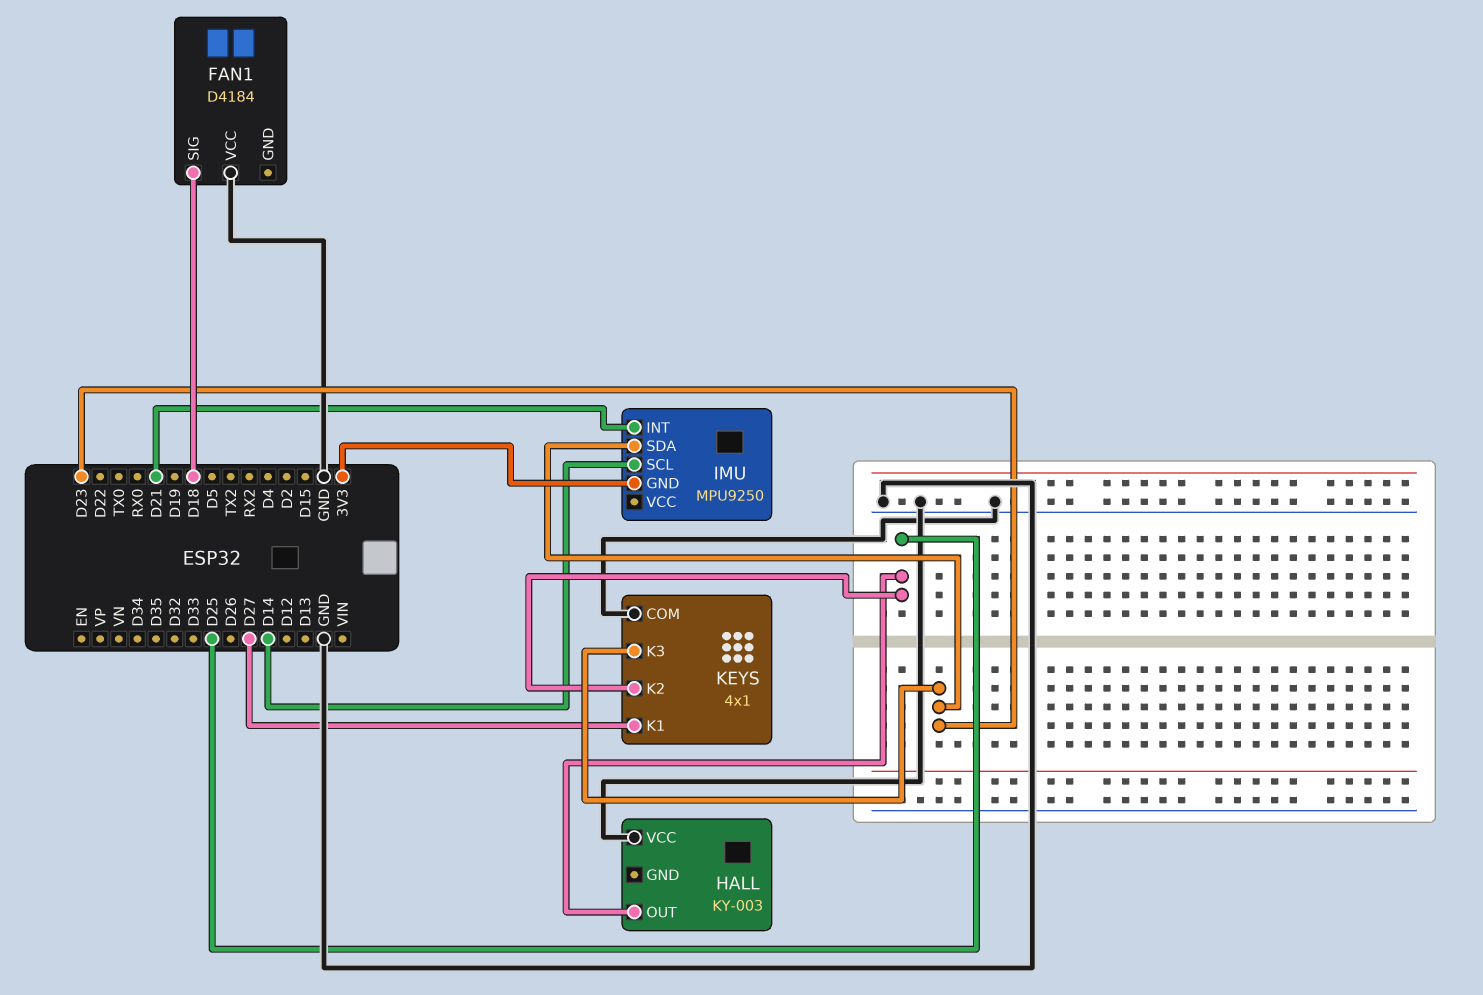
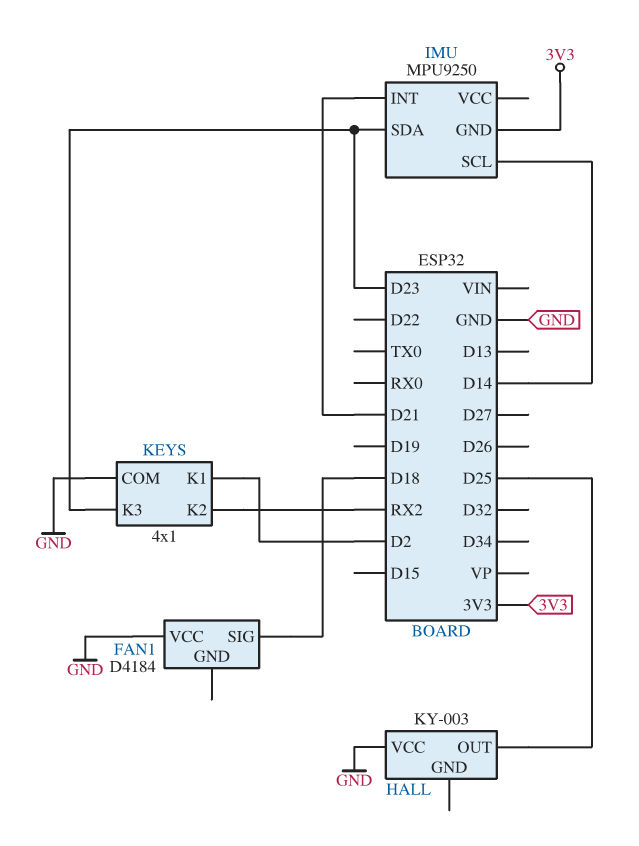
KEYS pin K1: D27 -> D2
KEYS pin K2: D25 -> RX2

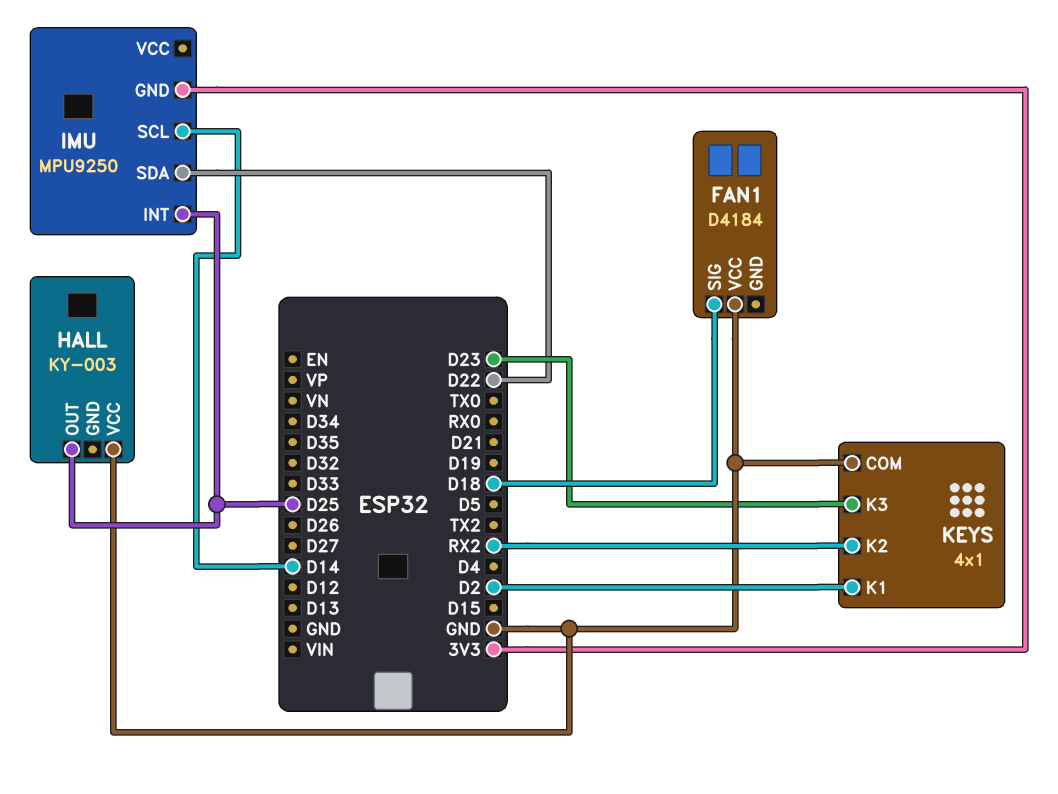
IMU pin INT: D21 -> D25
IMU pin SDA: D23 -> D22

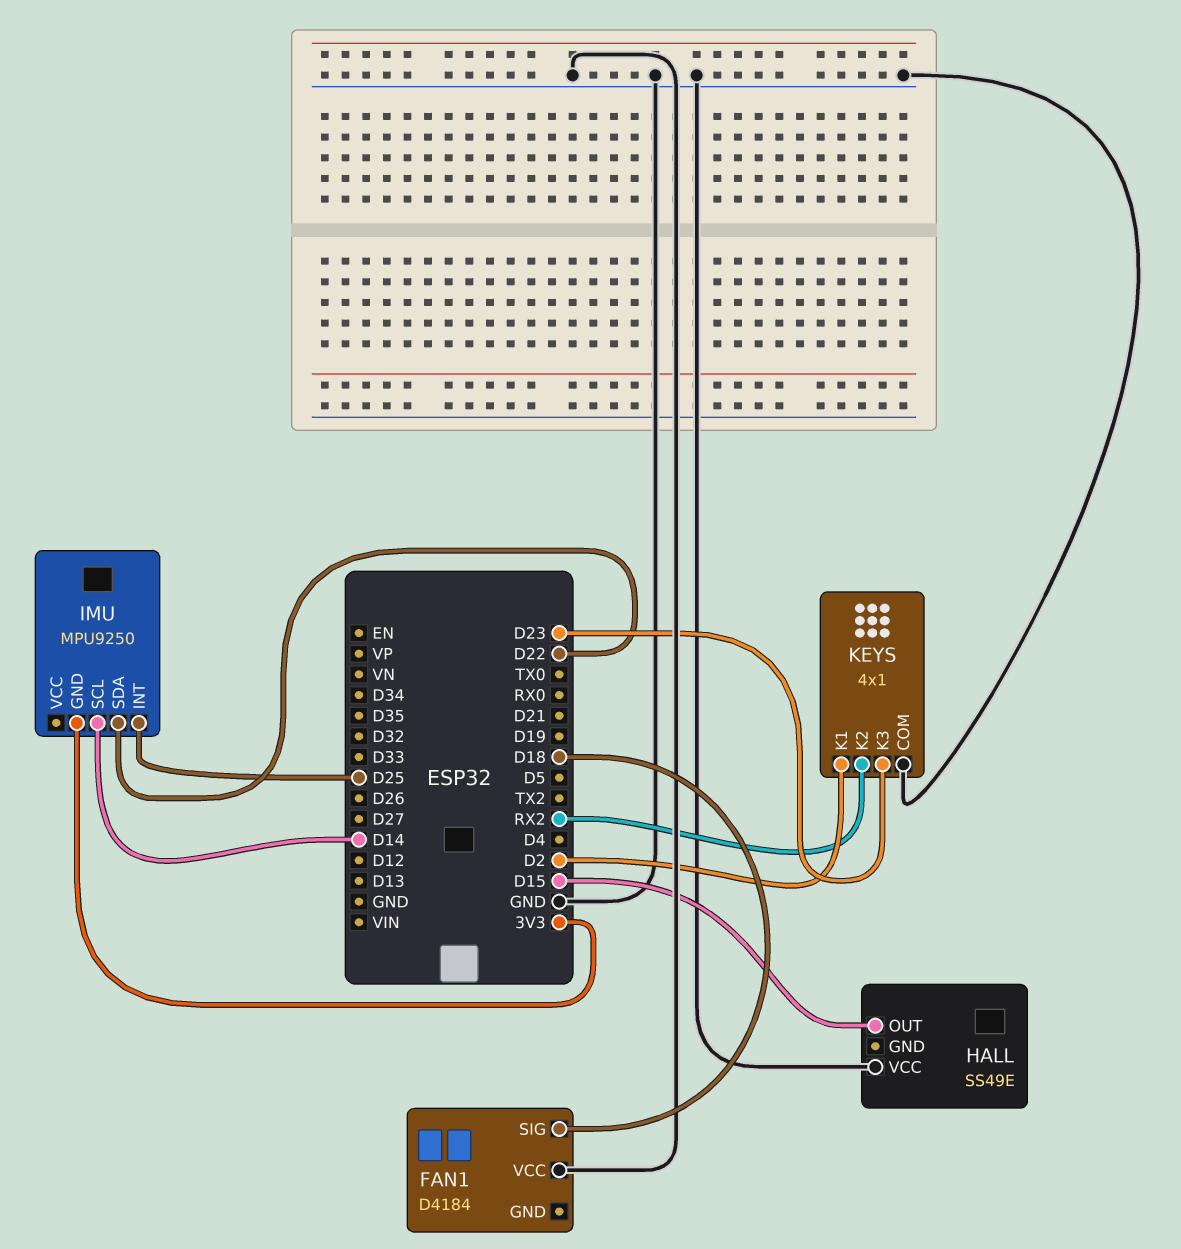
HALL: KY-003 -> SS49E
HALL pin OUT: D25 -> D15

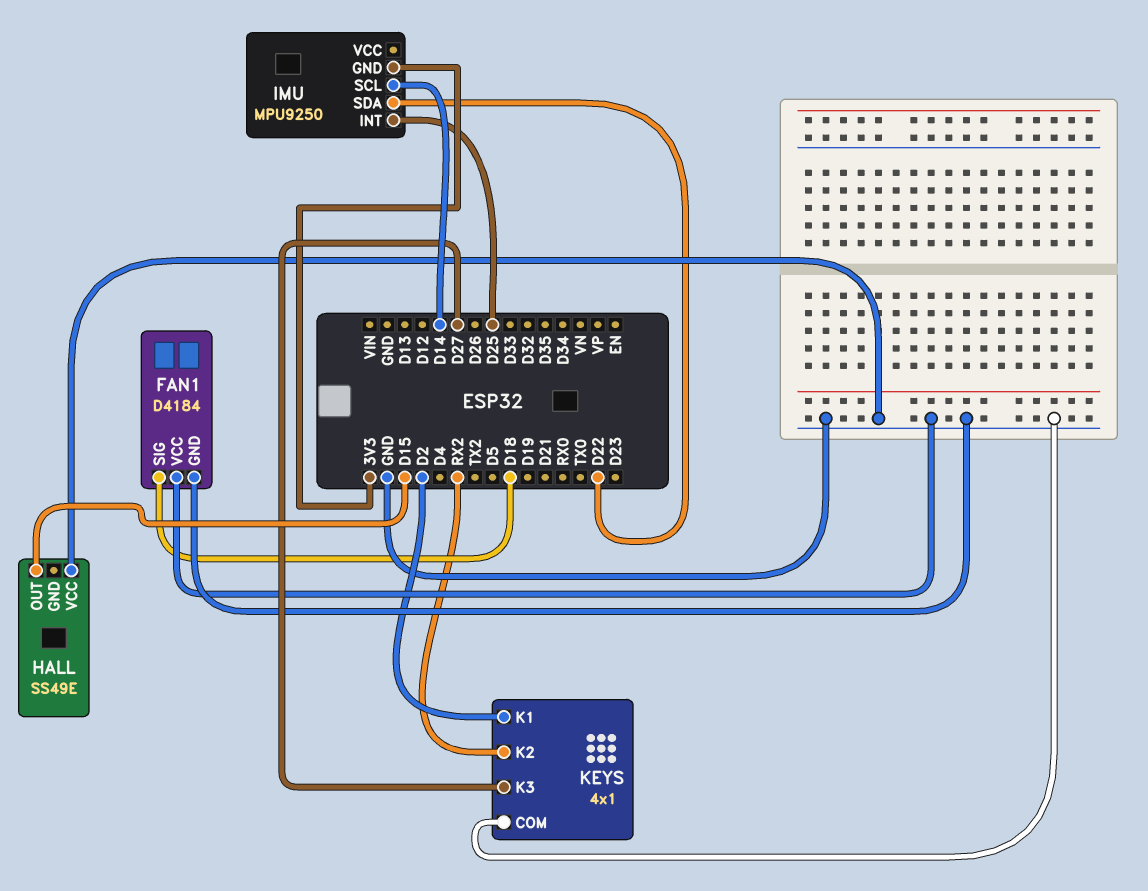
FAN1 pin GND: none -> GND
KEYS pin K3: D23 -> D27

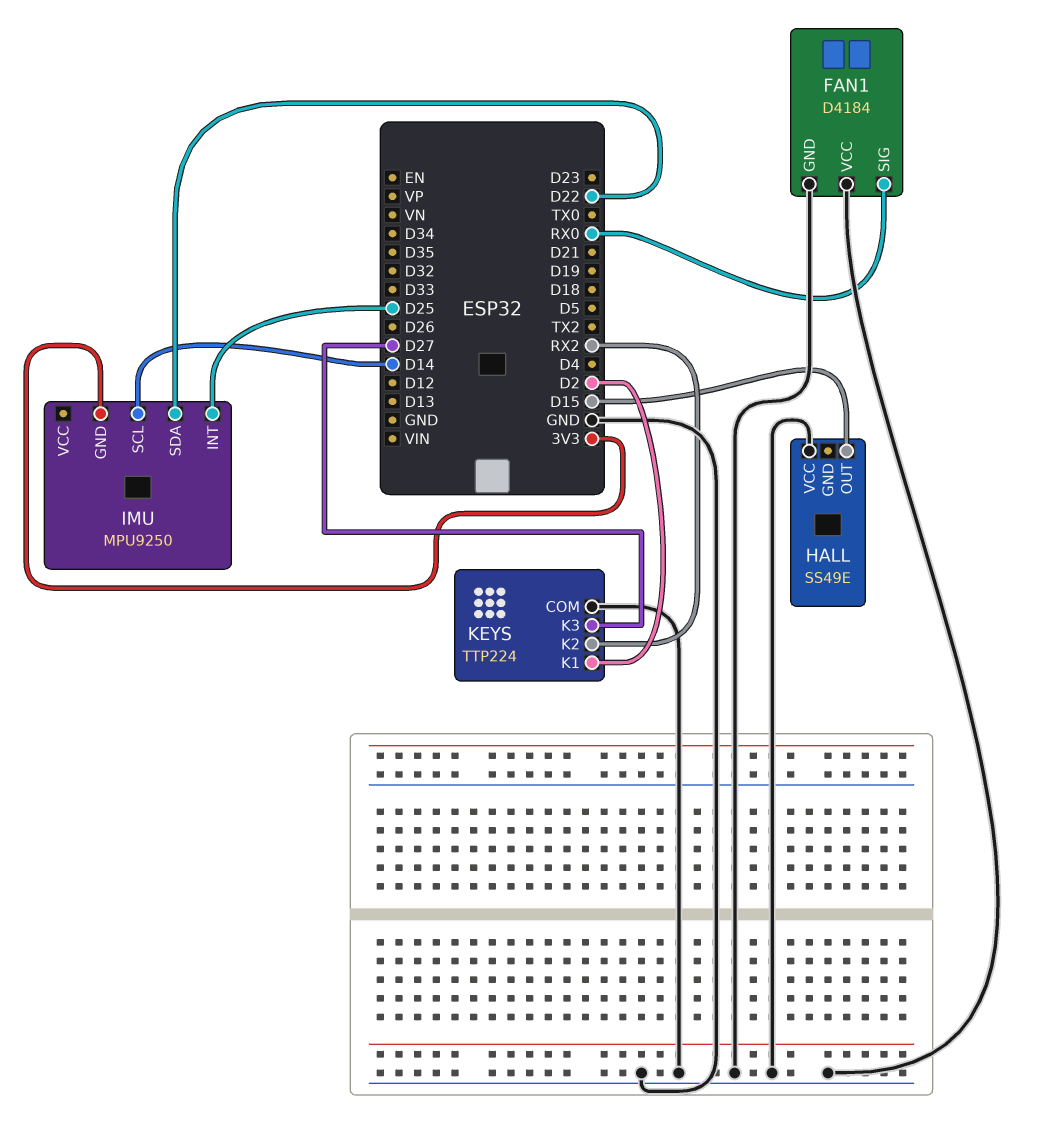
FAN1 pin SIG: D18 -> RX0
KEYS: 4x1 -> TTP224

